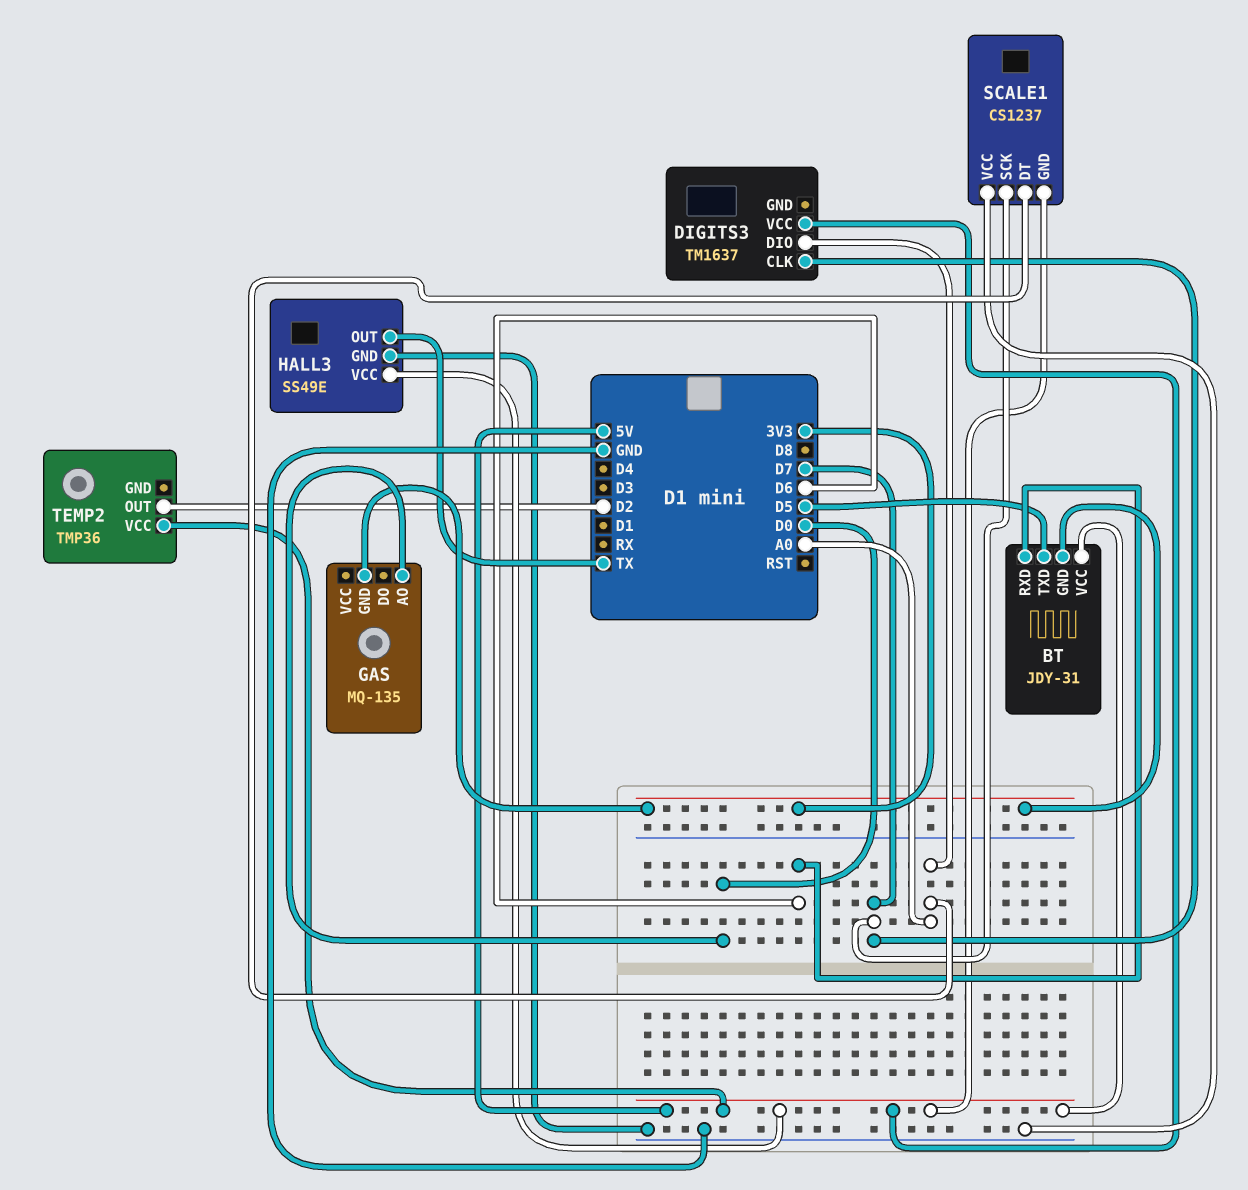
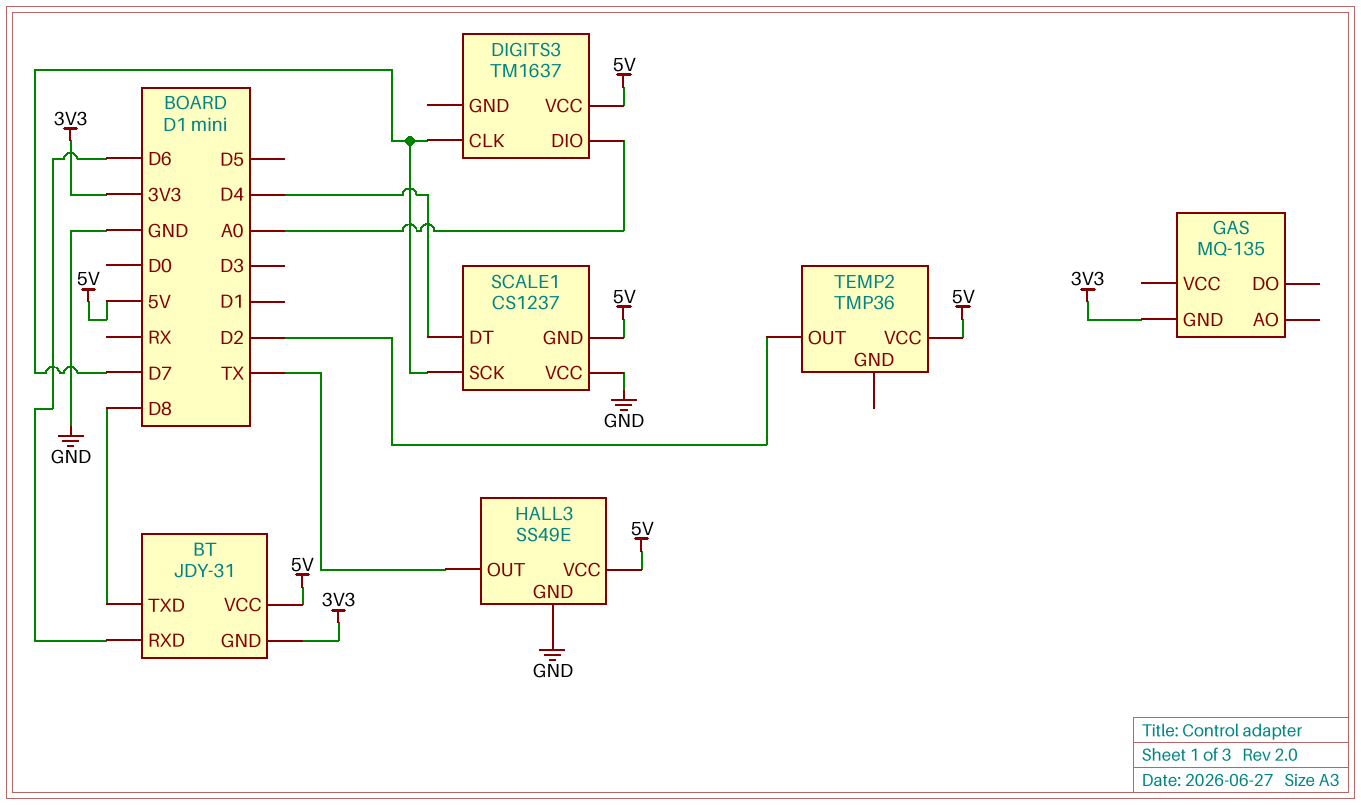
BT pin TXD: D5 -> D8
GAS pin AO: D0 -> none
SCALE1 pin DT: A0 -> D4

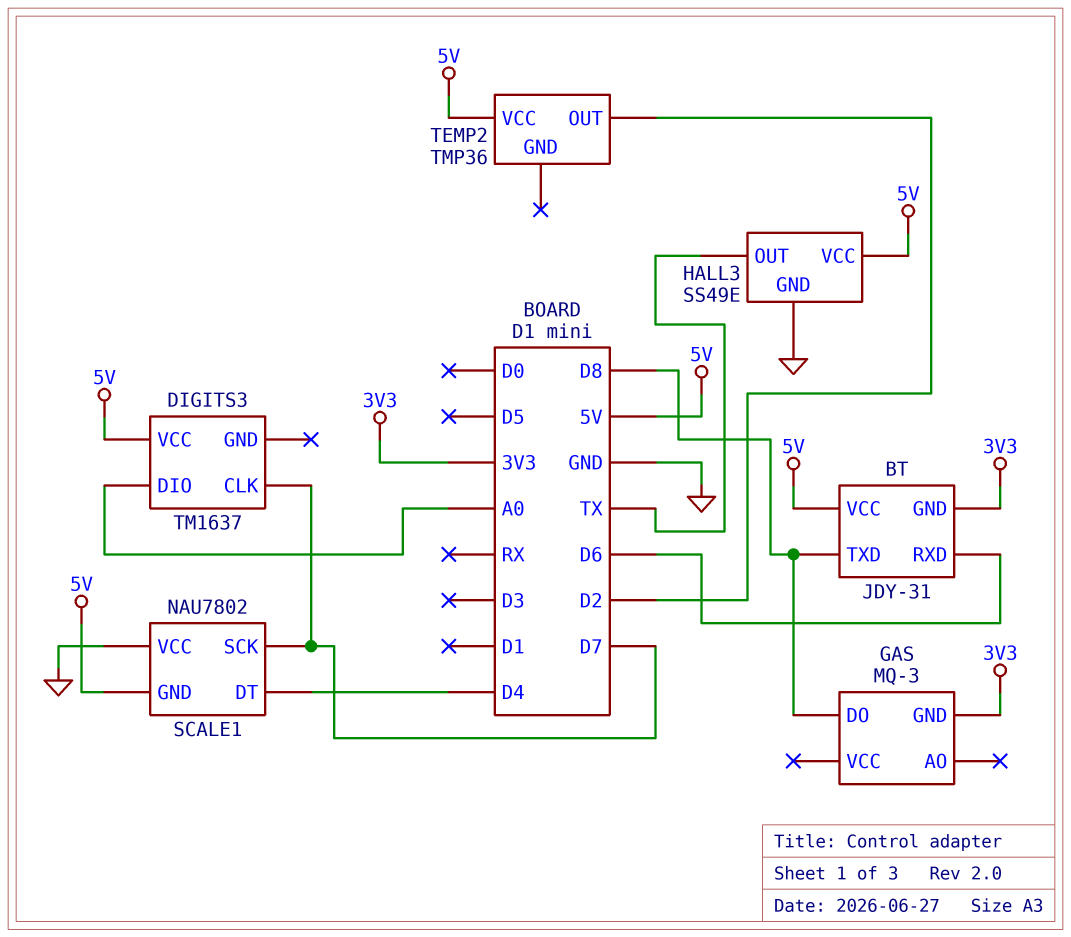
GAS: MQ-135 -> MQ-3
GAS pin DO: none -> D8
SCALE1: CS1237 -> NAU7802

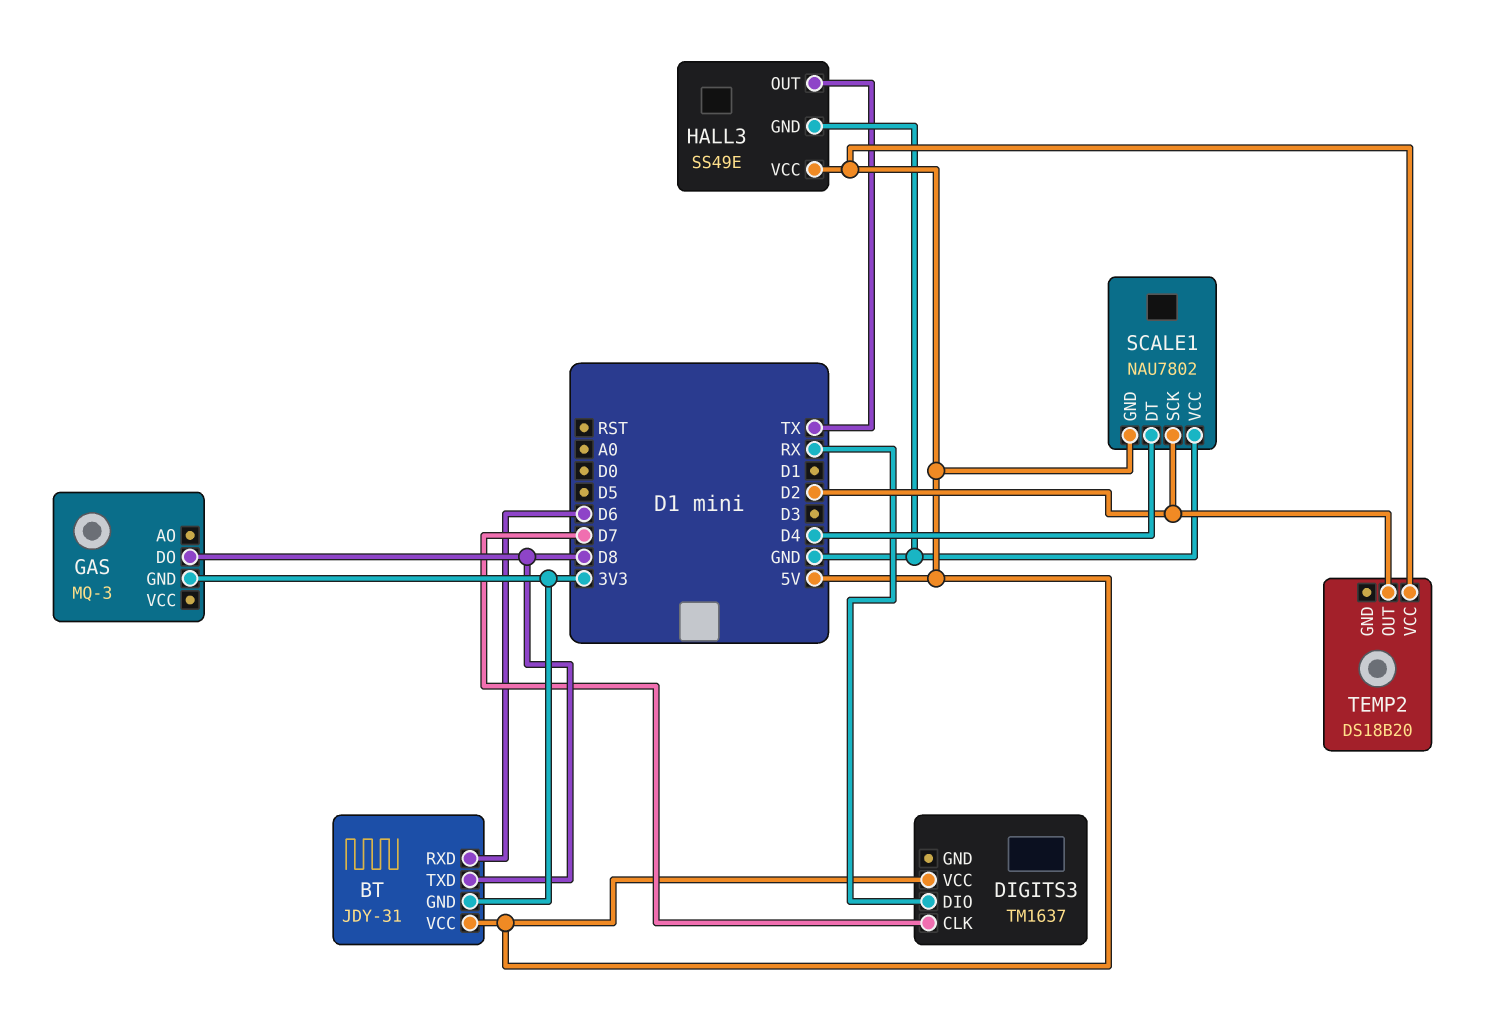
DIGITS3 pin DIO: A0 -> RX
SCALE1 pin SCK: D7 -> D2
TEMP2: TMP36 -> DS18B20

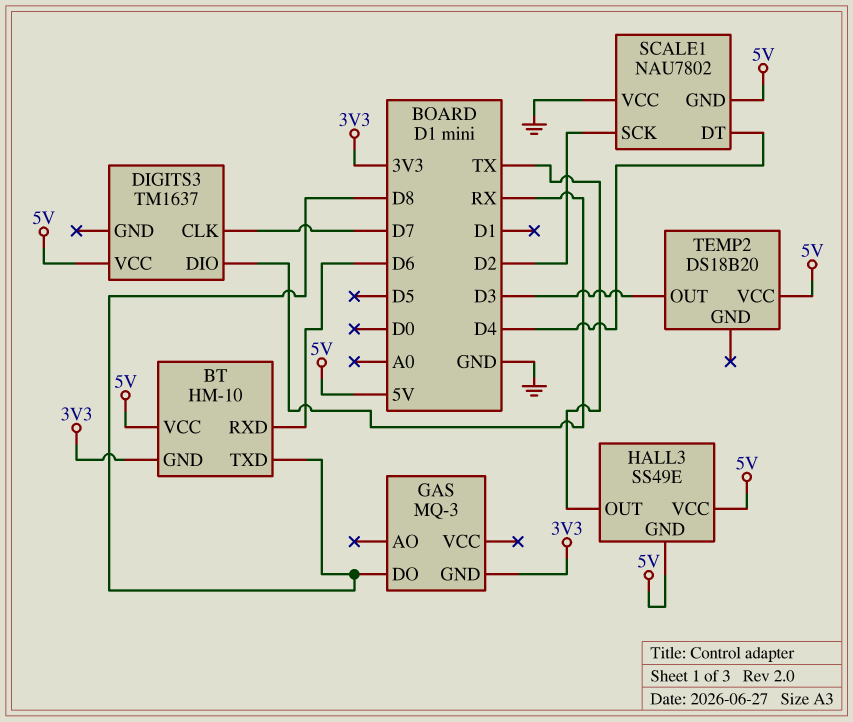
BT: JDY-31 -> HM-10
HALL3 pin GND: GND -> 5V
TEMP2 pin OUT: D2 -> D3

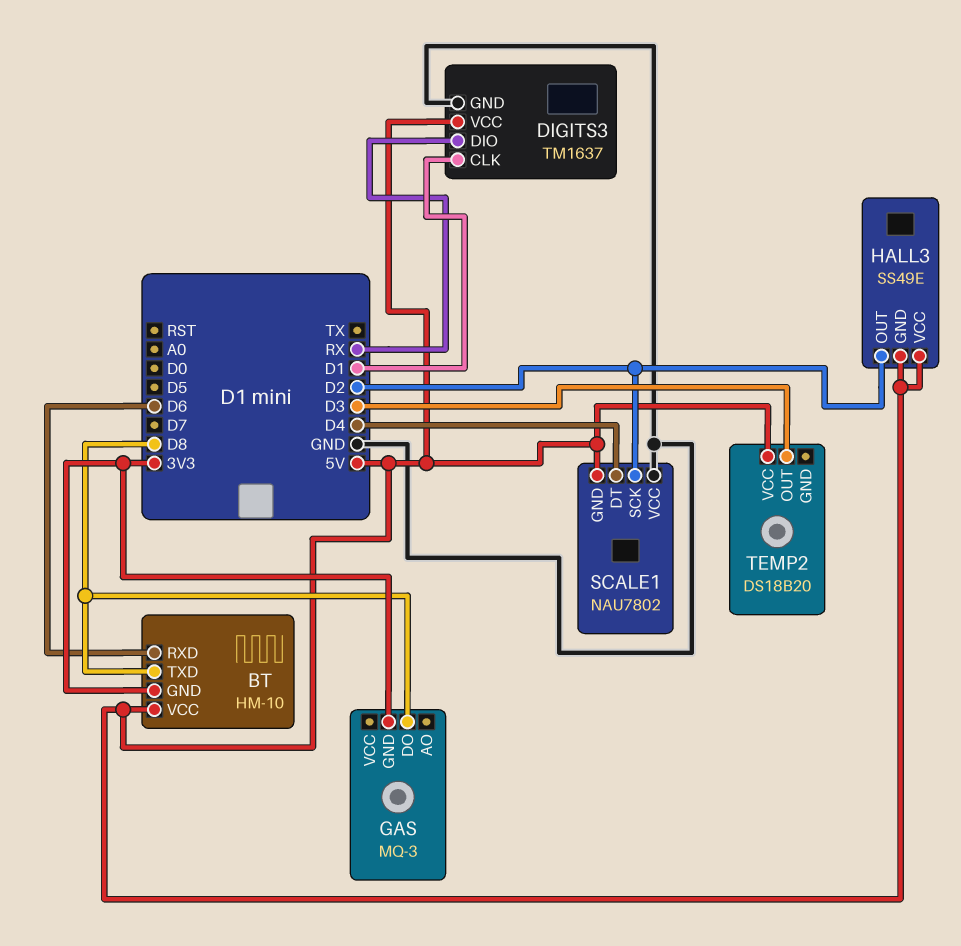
DIGITS3 pin CLK: D7 -> D1
DIGITS3 pin GND: none -> GND
HALL3 pin OUT: TX -> D2

